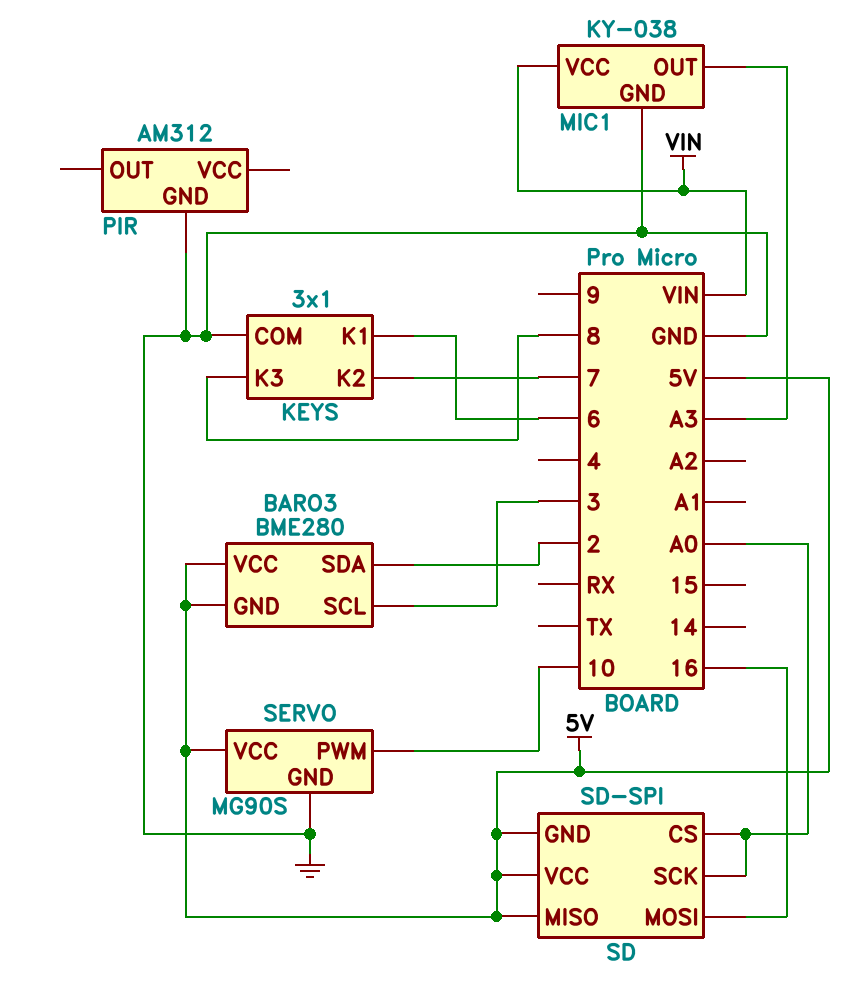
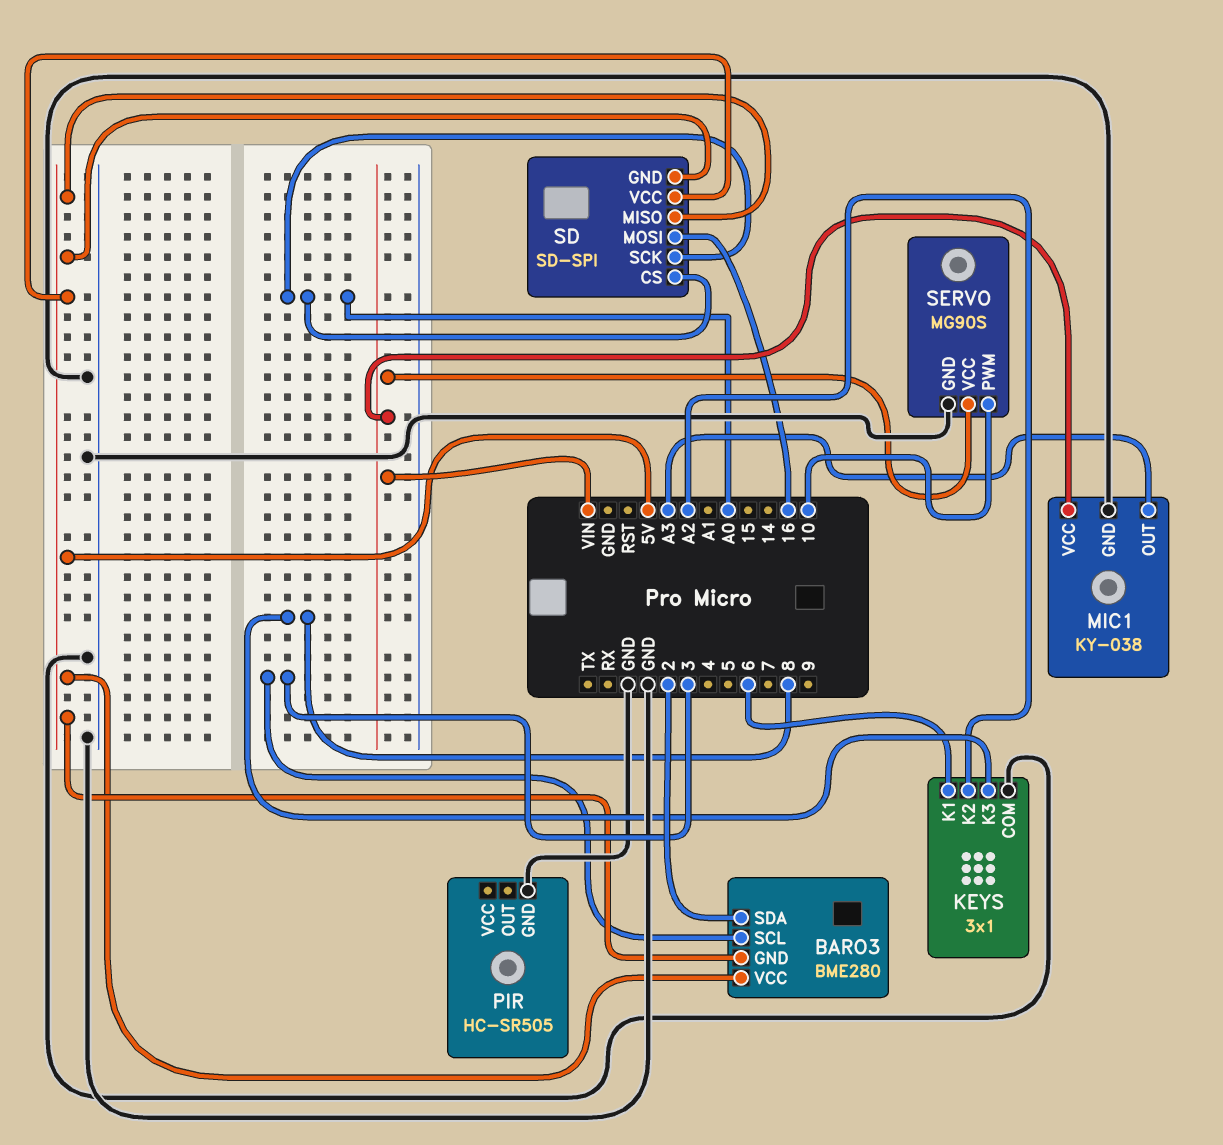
KEYS pin K2: 7 -> A2
PIR: AM312 -> HC-SR505
SERVO pin VCC: 5V -> VIN

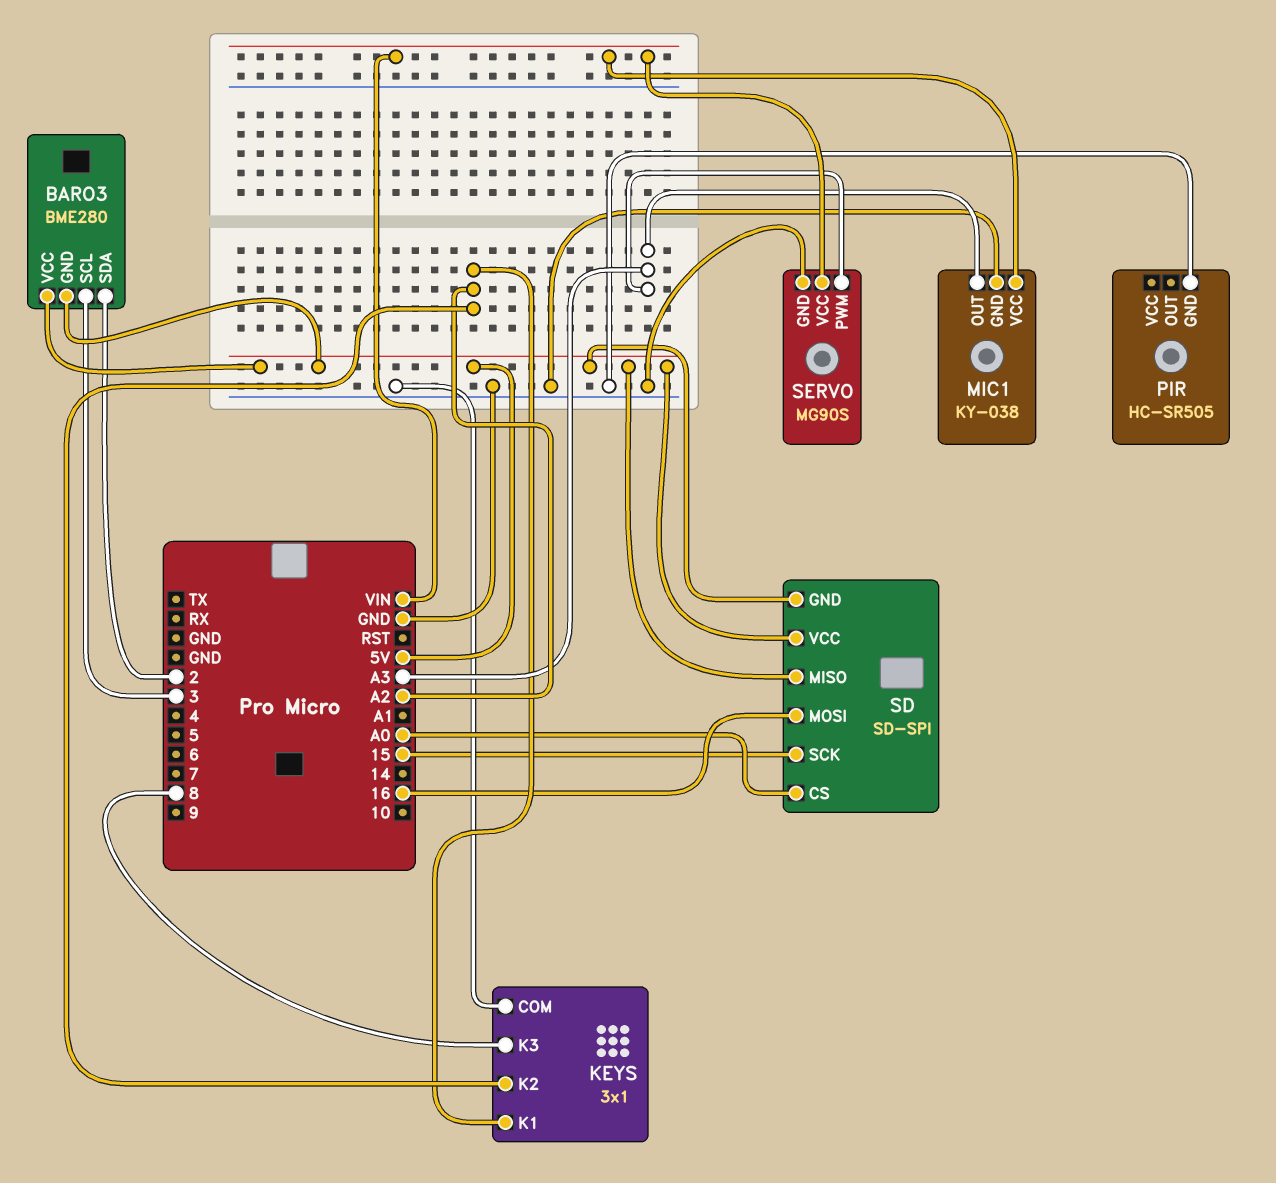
KEYS pin K1: 6 -> A2
SD pin SCK: A0 -> 15
SERVO pin PWM: 10 -> A3

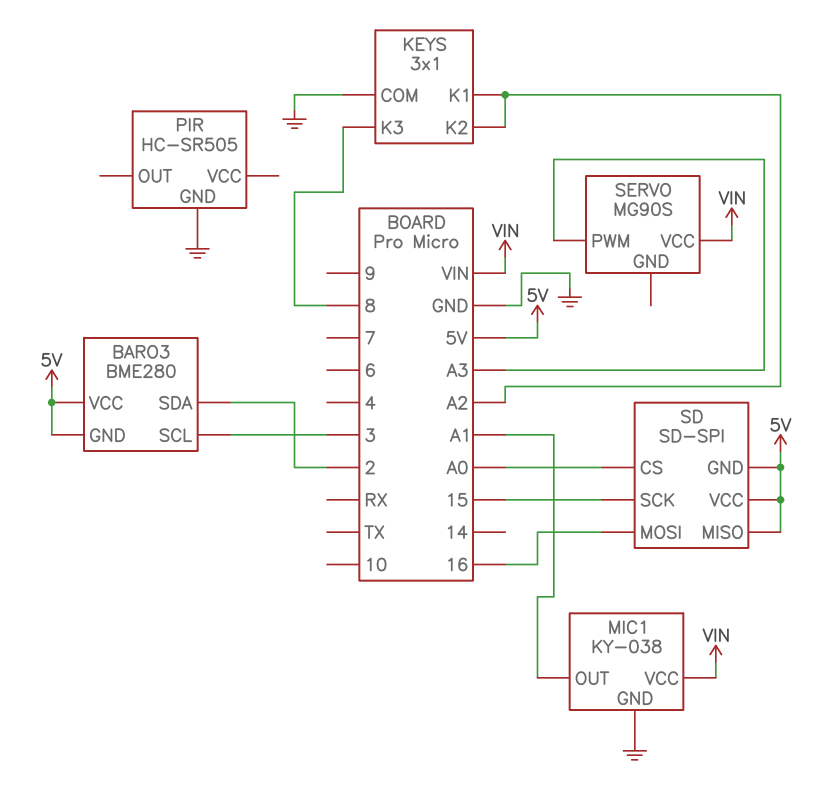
MIC1 pin OUT: A3 -> A1
SERVO pin GND: GND -> none

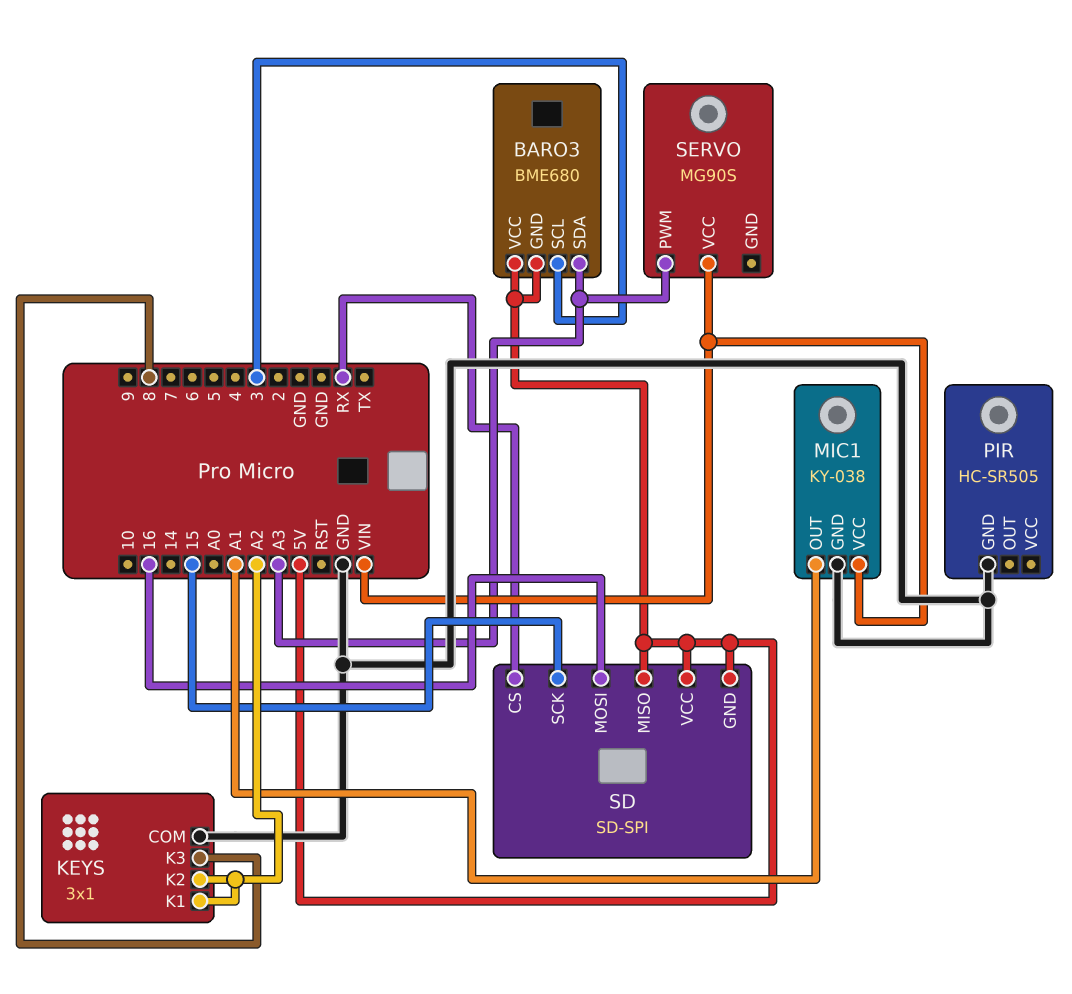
BARO3: BME280 -> BME680
BARO3 pin SDA: 2 -> A3
SD pin CS: A0 -> RX

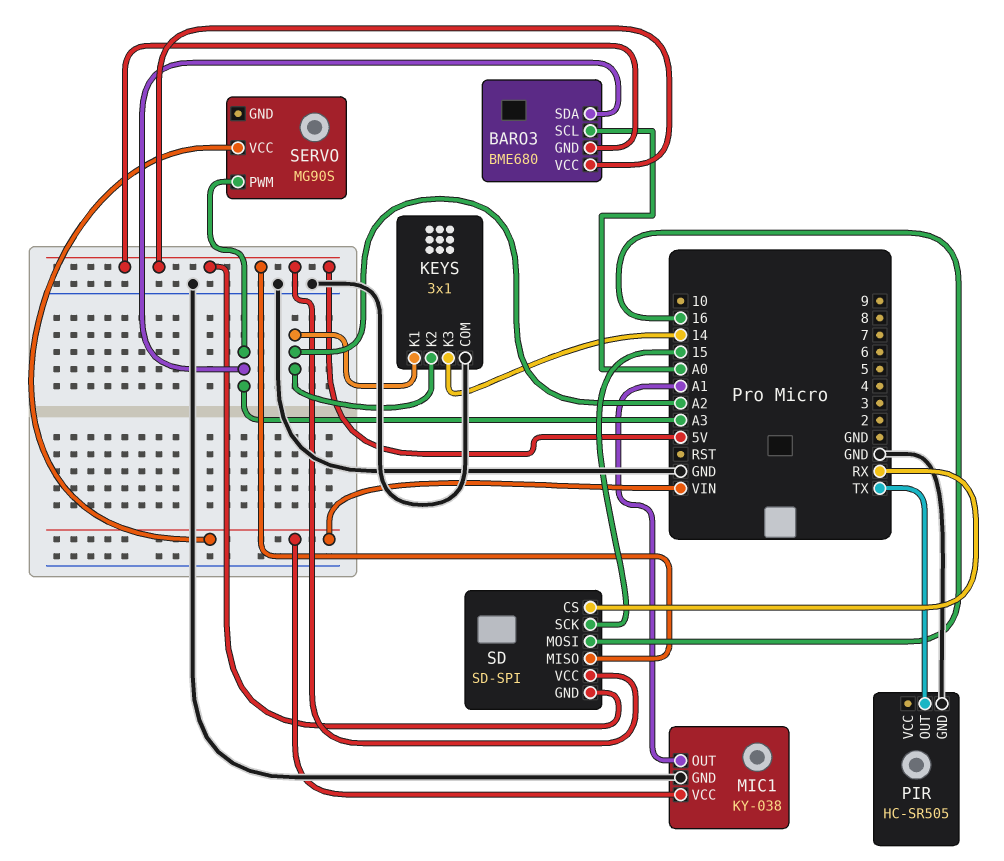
BARO3 pin SCL: 3 -> A0
KEYS pin K3: 8 -> 14
PIR pin OUT: none -> TX

